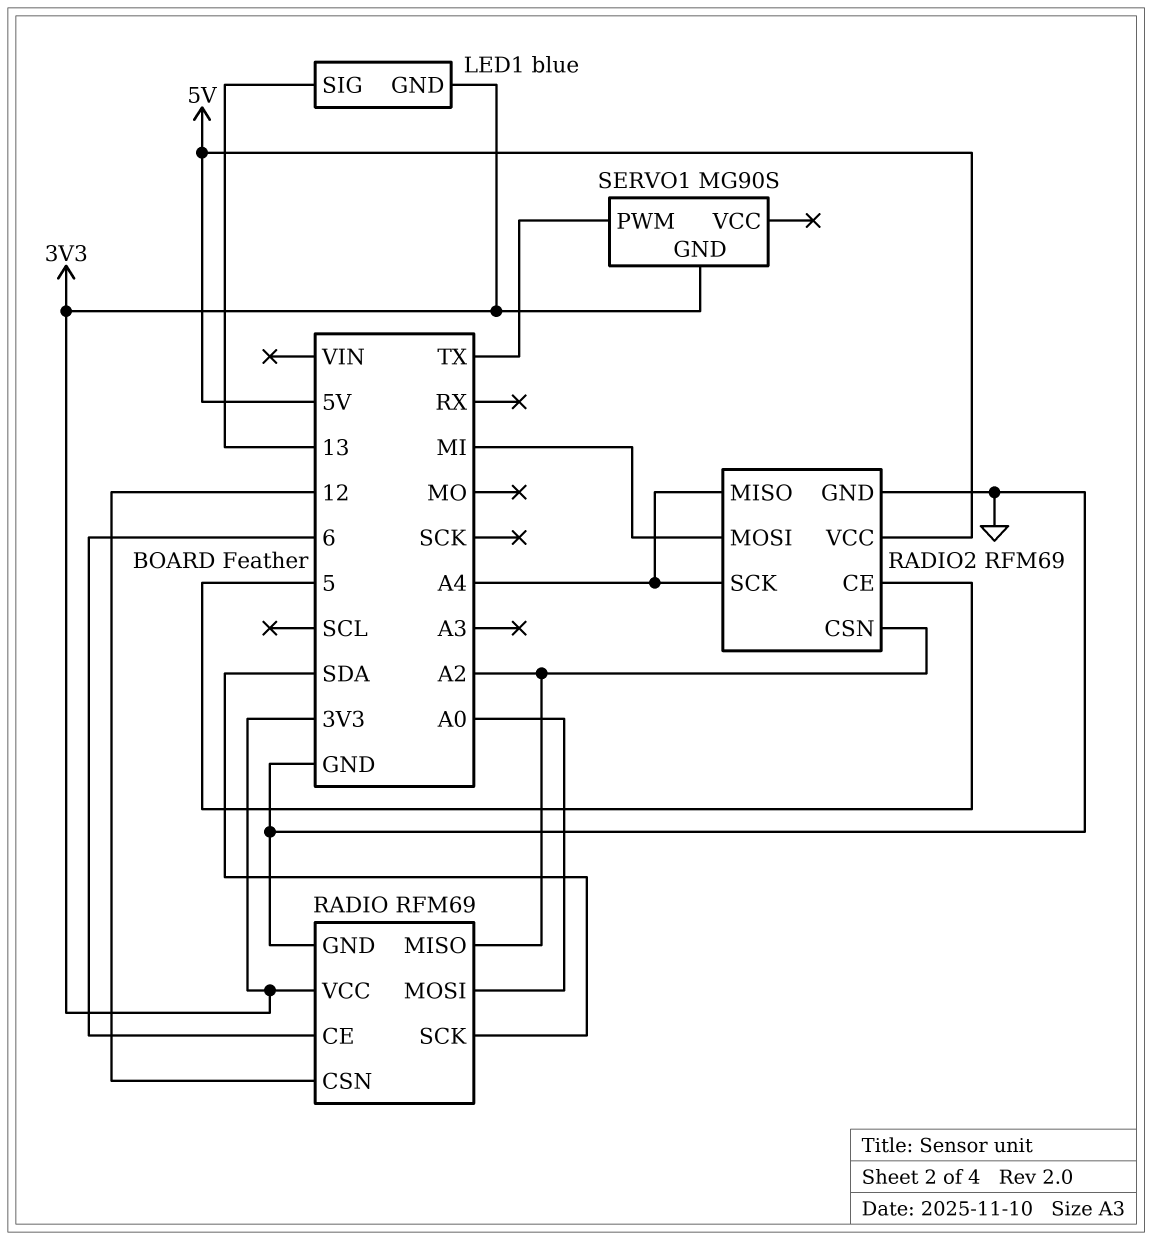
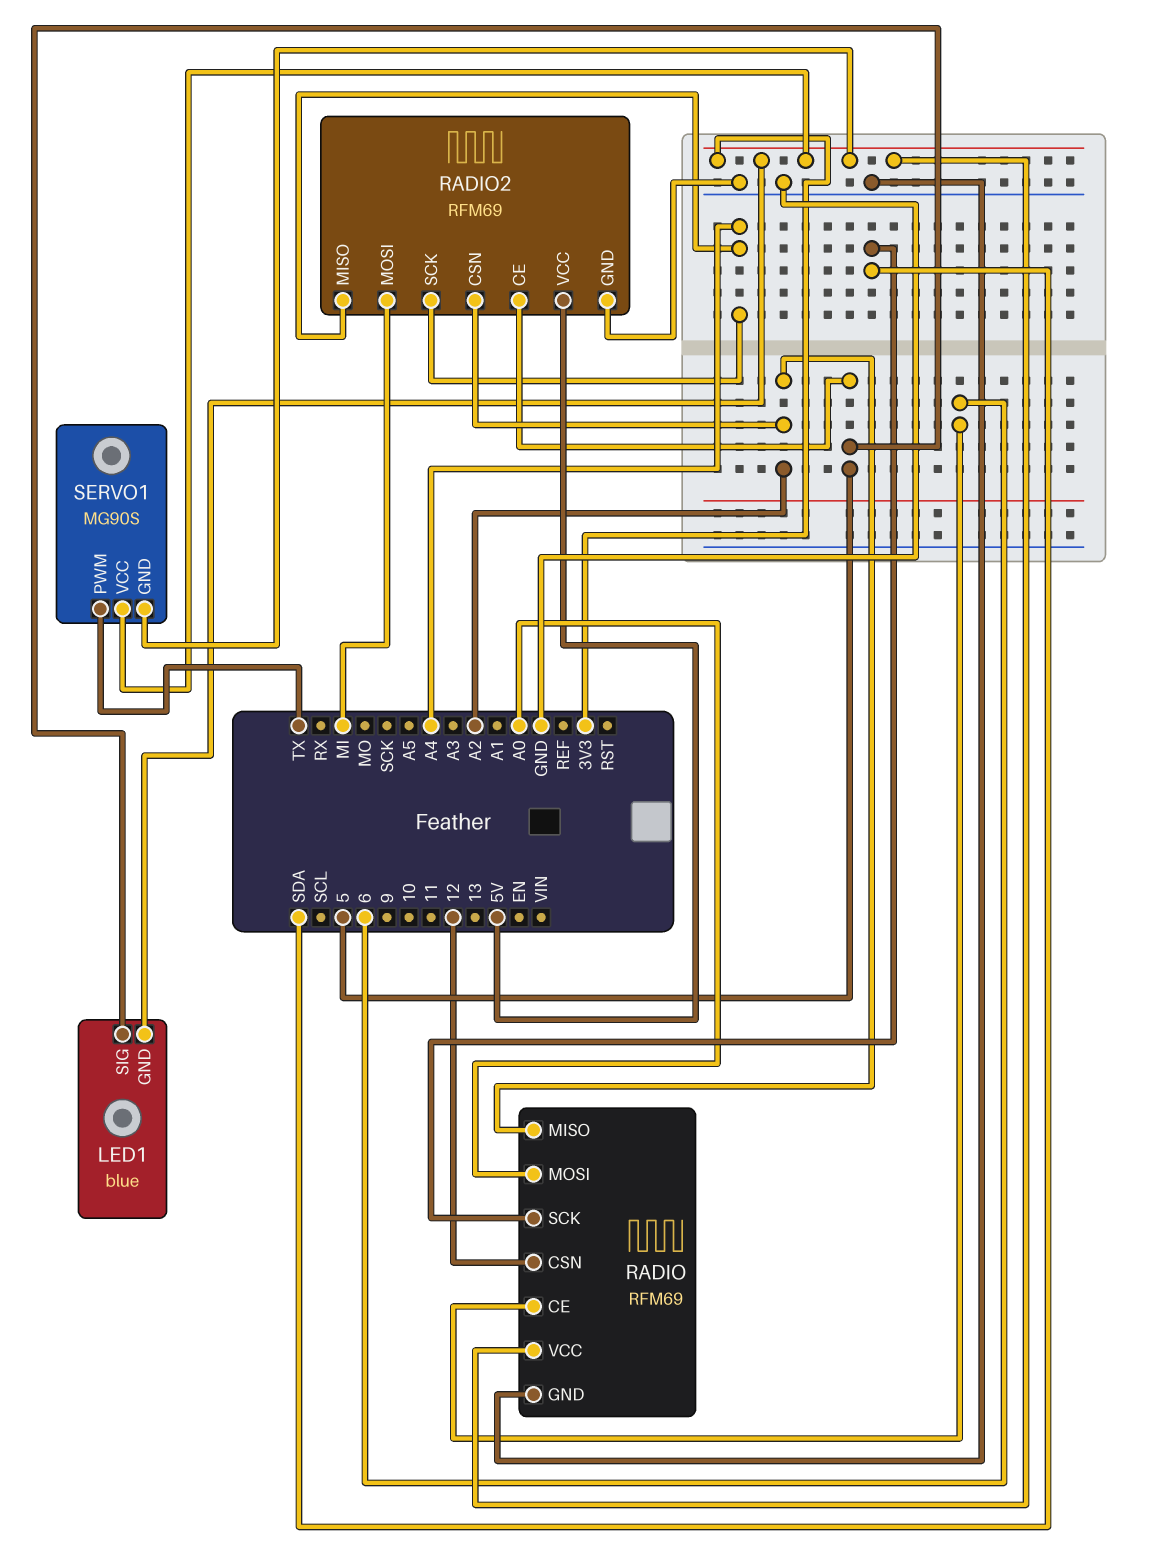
LED1 pin SIG: 13 -> 5
SERVO1 pin VCC: none -> 3V3

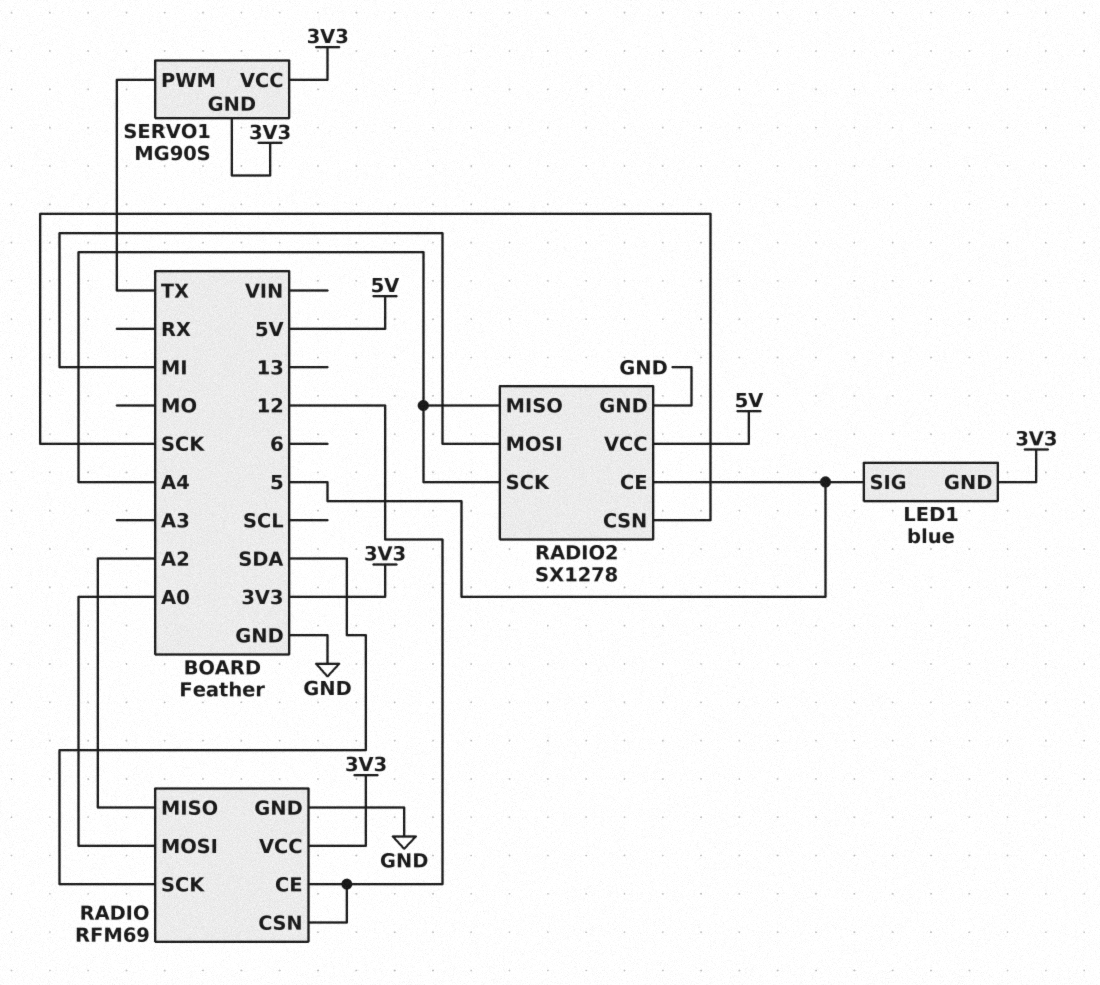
RADIO pin CE: 6 -> 12
RADIO2: RFM69 -> SX1278
RADIO2 pin CSN: A2 -> SCK

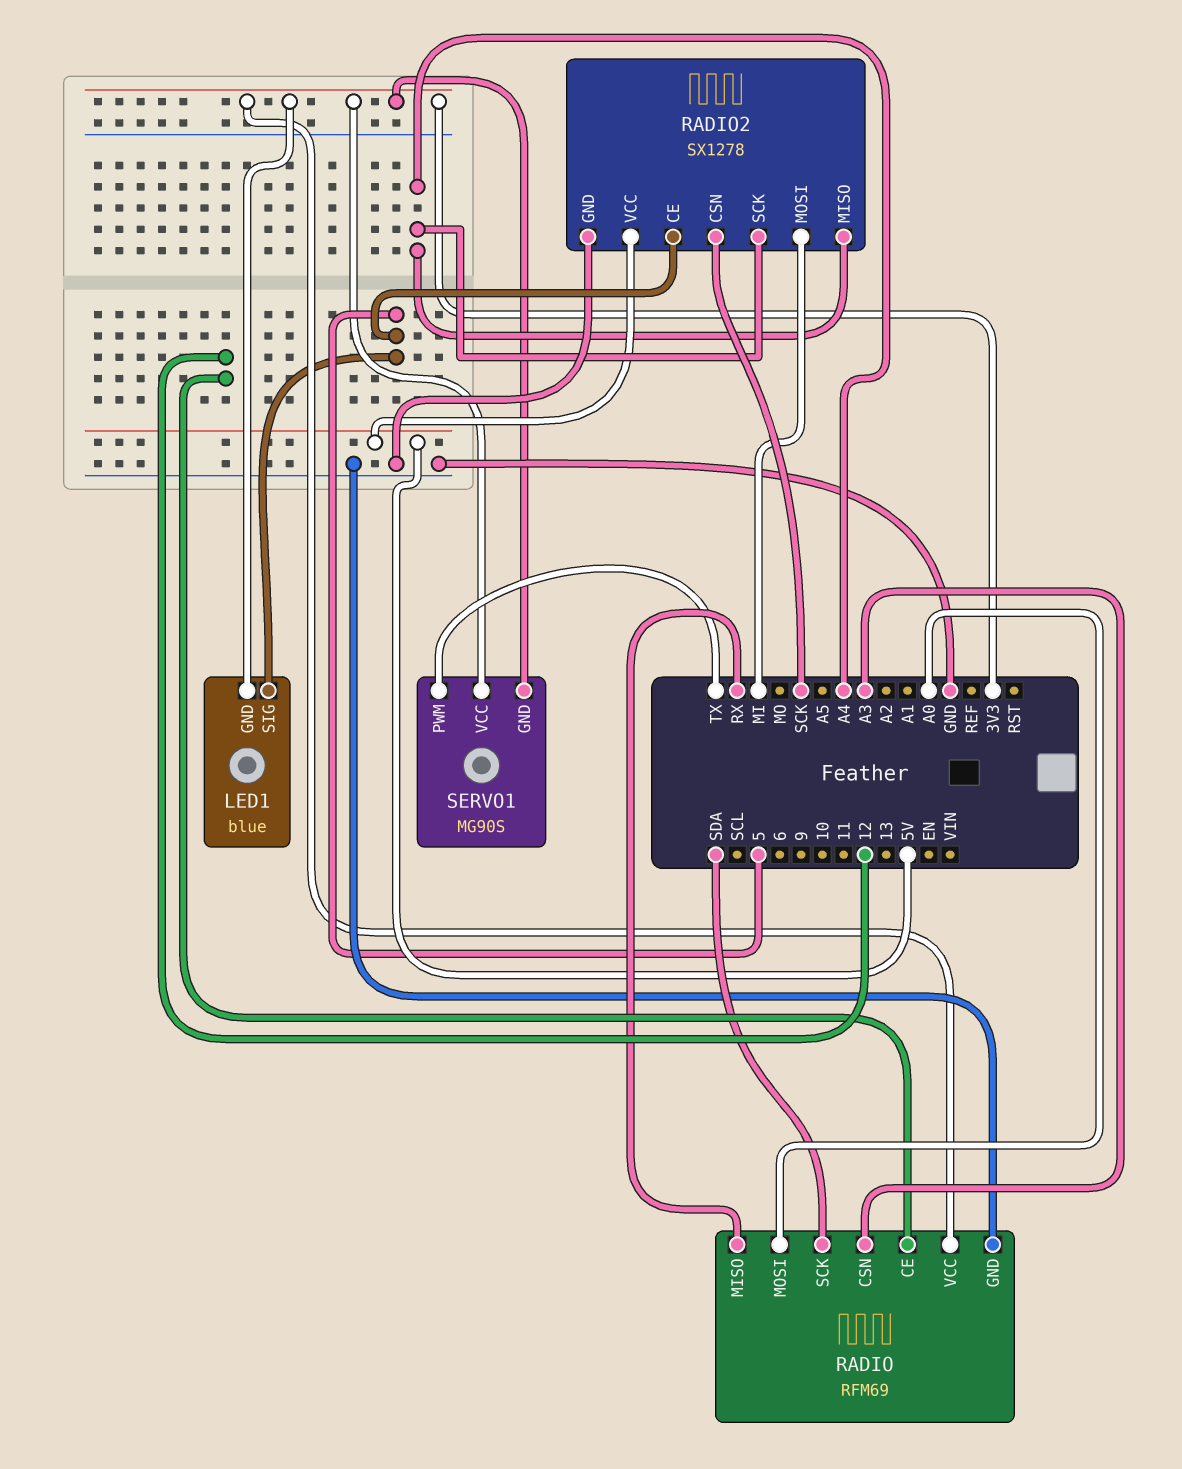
RADIO pin CSN: 12 -> A3
RADIO pin MISO: A2 -> RX

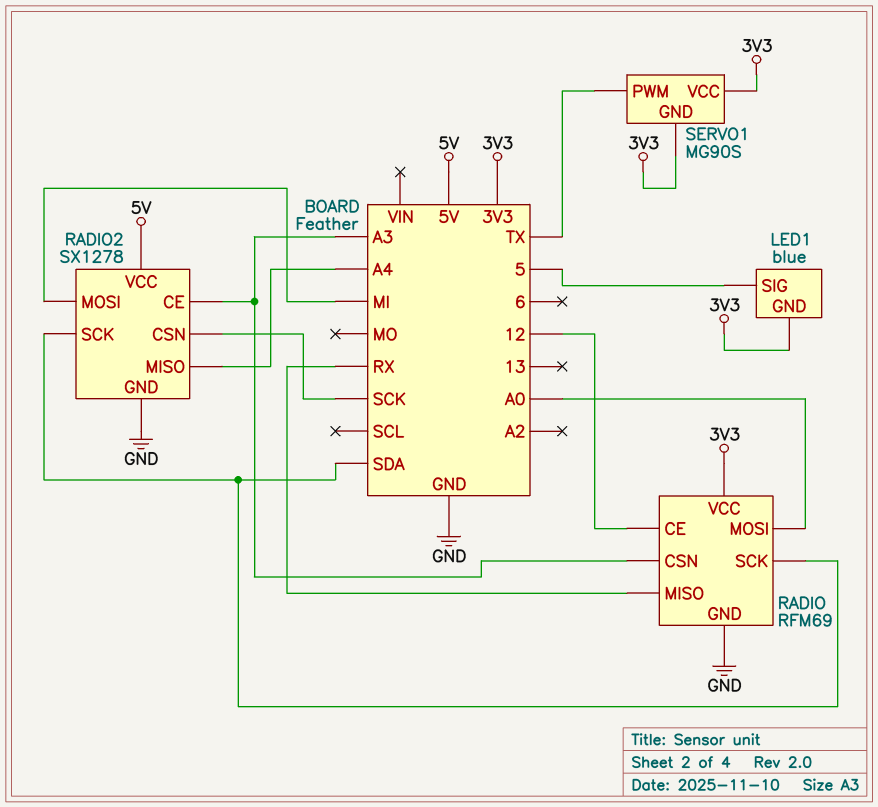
RADIO2 pin CE: 5 -> A3
RADIO2 pin SCK: A4 -> SDA

